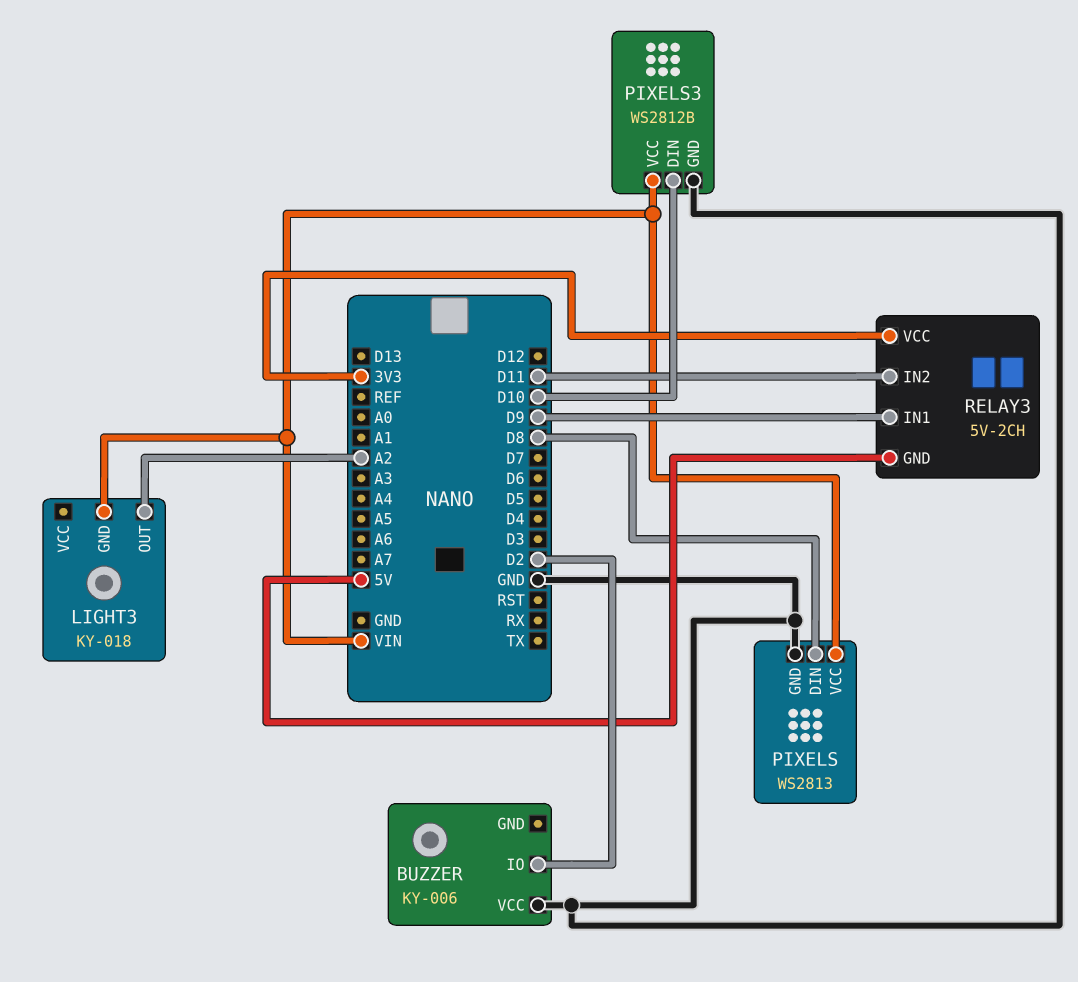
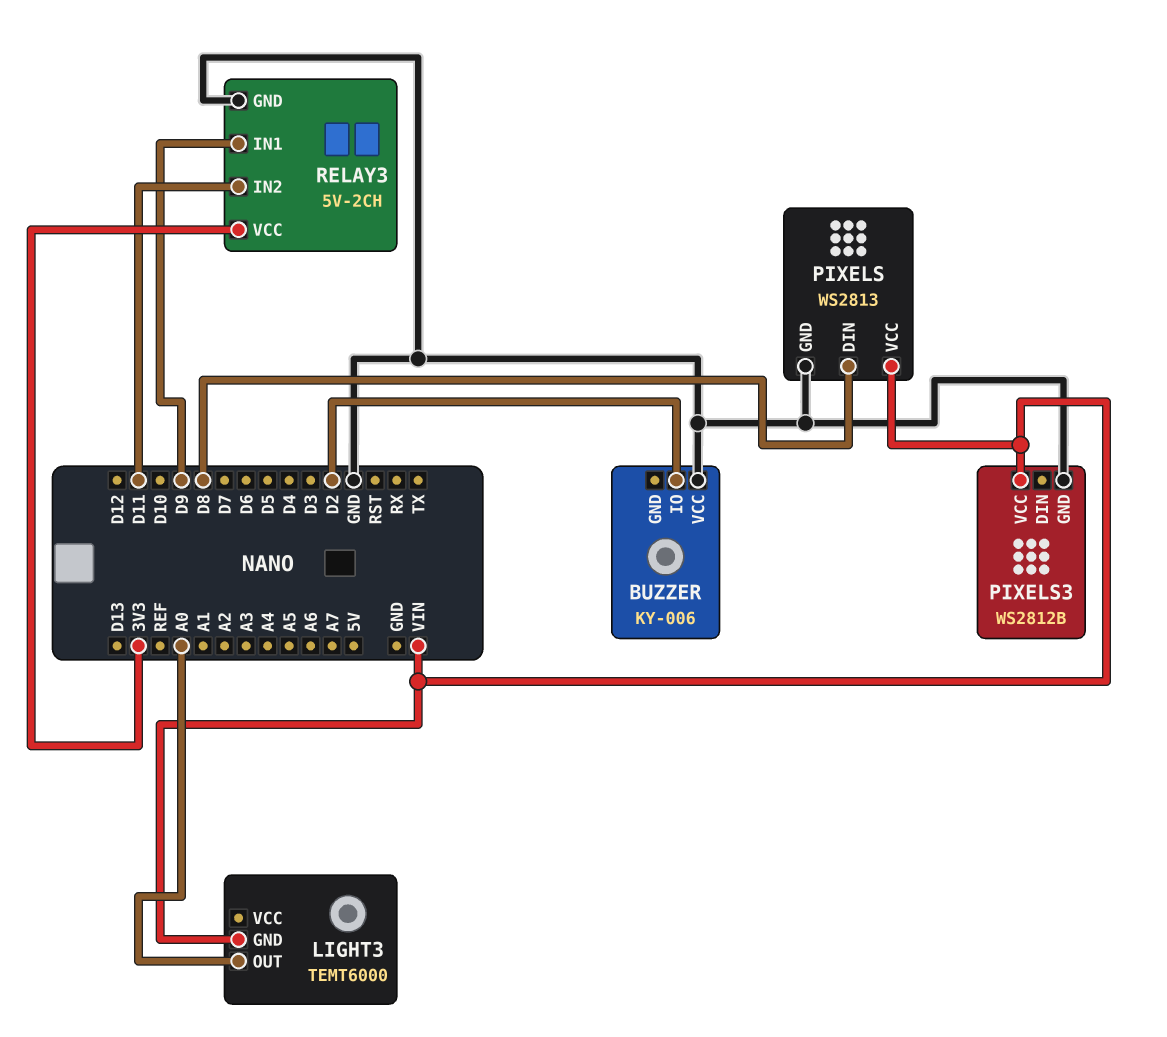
LIGHT3: KY-018 -> TEMT6000
LIGHT3 pin OUT: A2 -> A0
PIXELS3 pin DIN: D10 -> none
RELAY3 pin GND: 5V -> GND

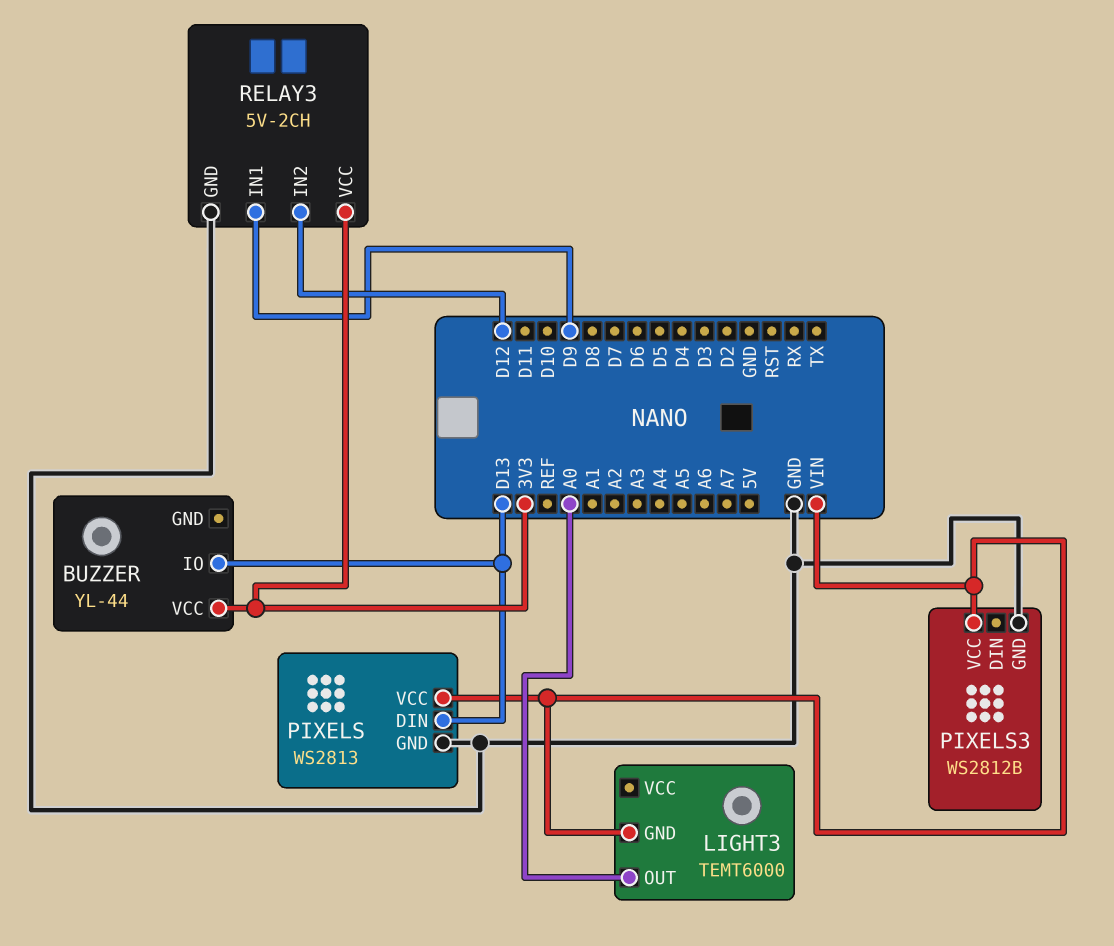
BUZZER: KY-006 -> YL-44
BUZZER pin IO: D2 -> D13
BUZZER pin VCC: GND -> 3V3
PIXELS pin DIN: D8 -> D13
RELAY3 pin IN2: D11 -> D12

